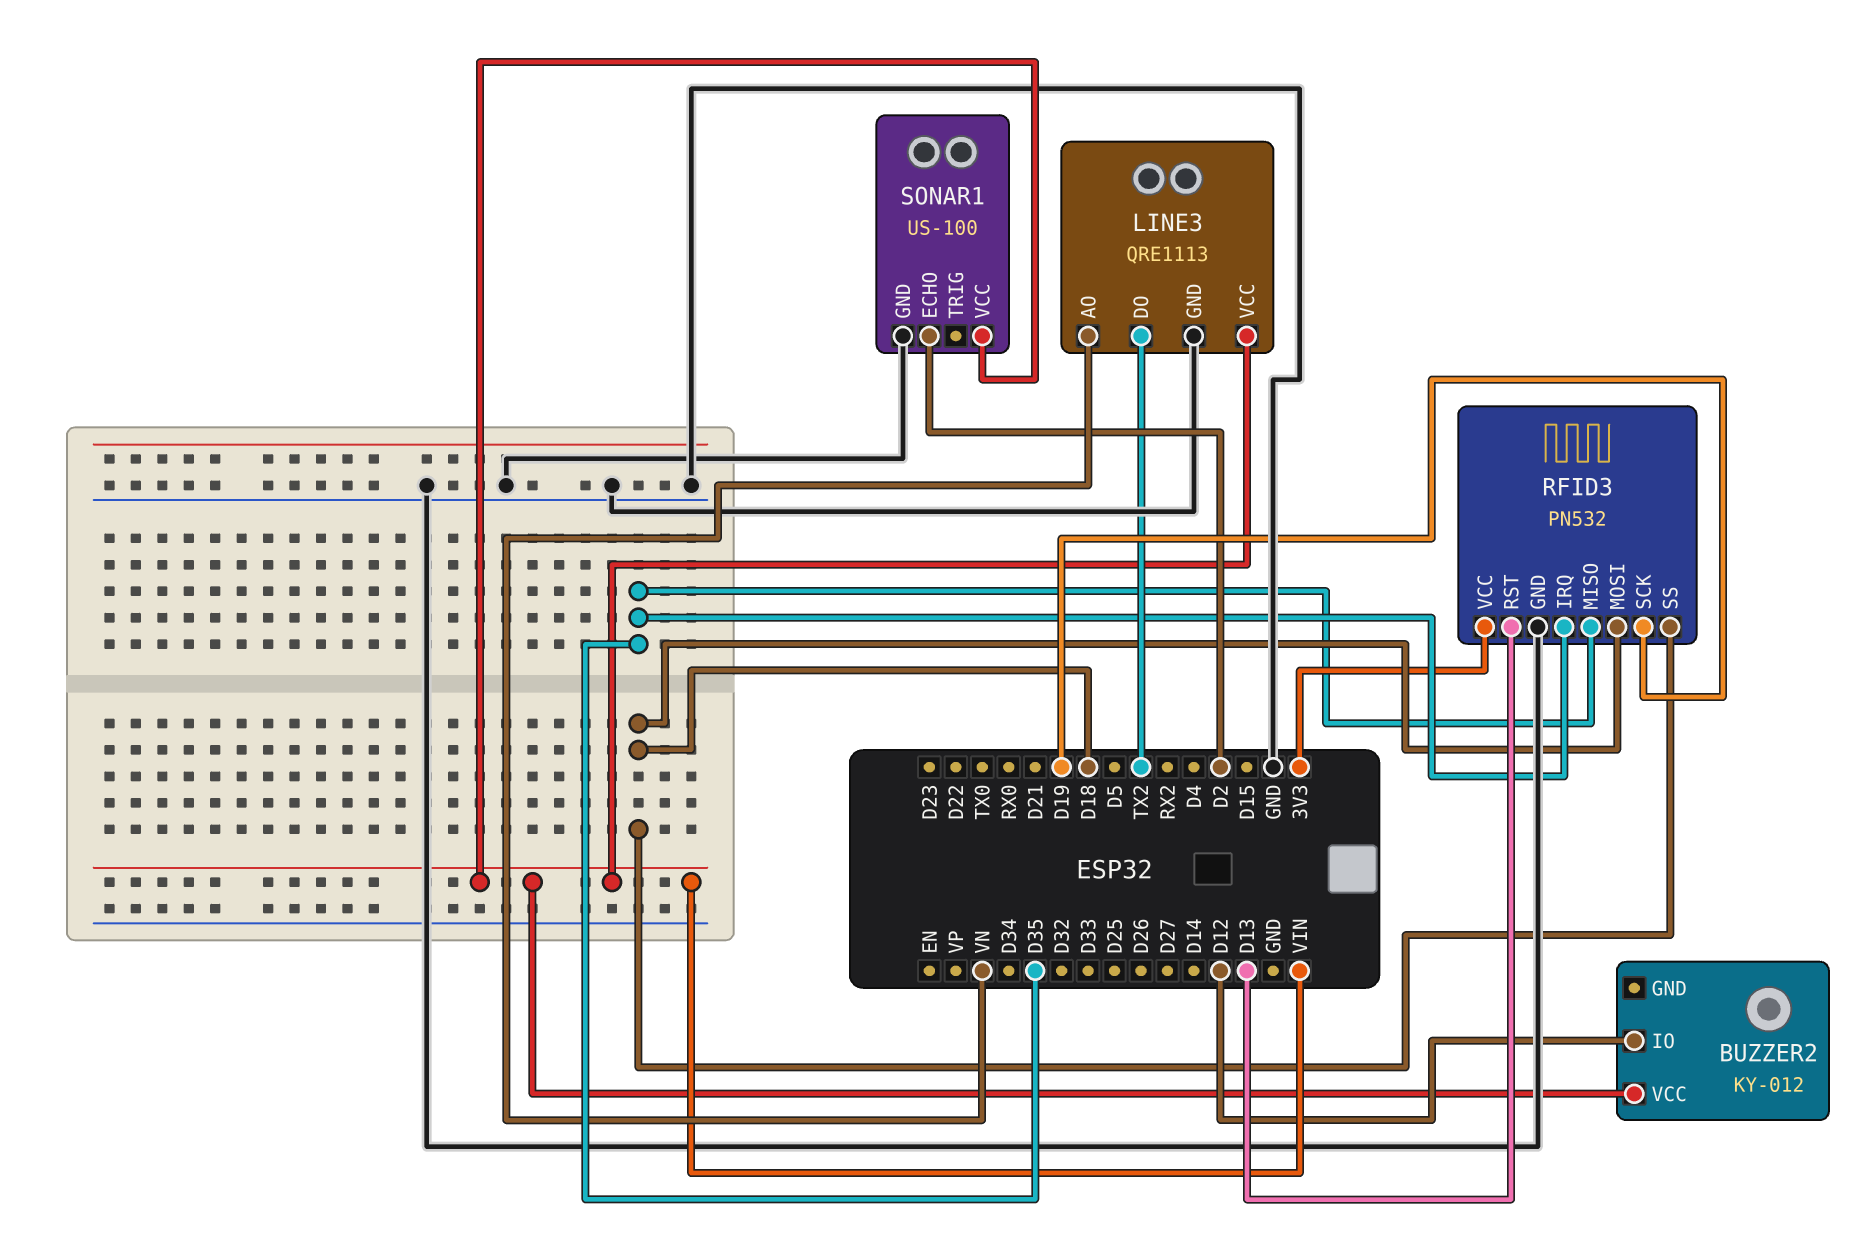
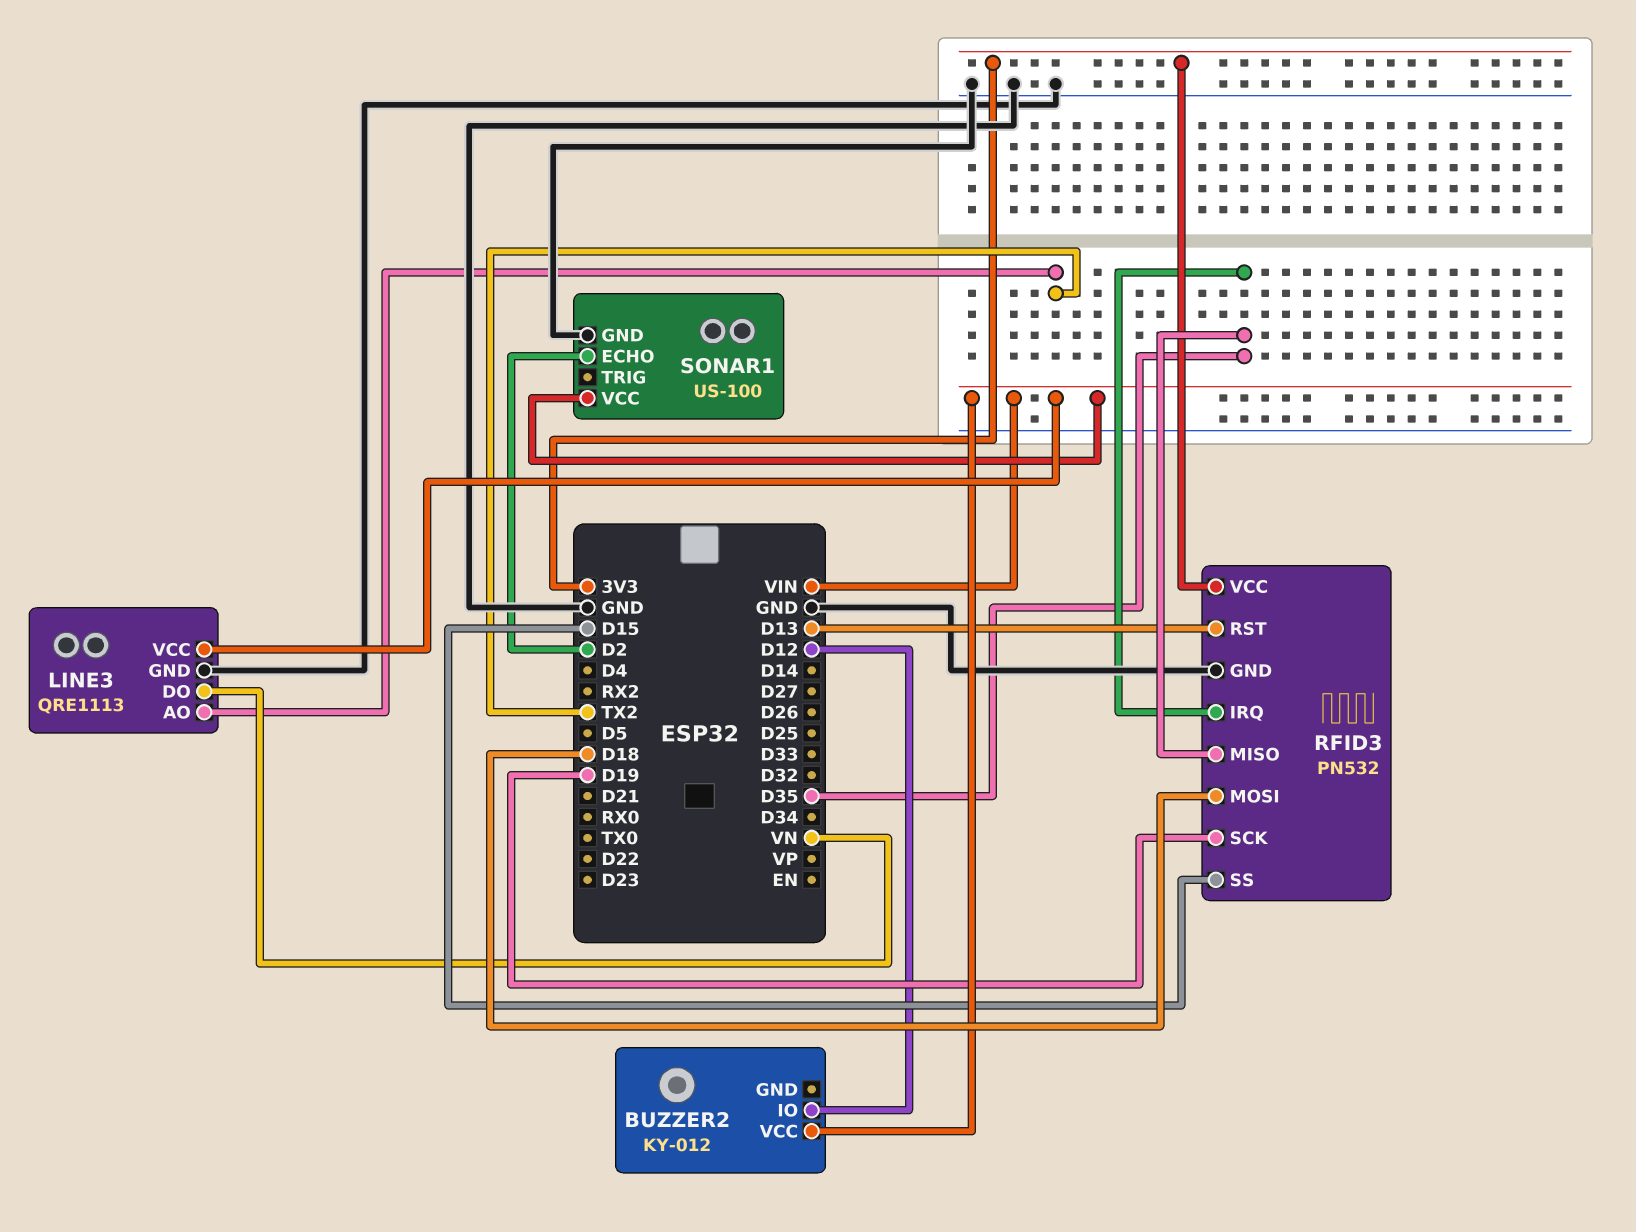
LINE3 pin AO: VN -> TX2
LINE3 pin DO: TX2 -> VN
RFID3 pin SS: D18 -> D15

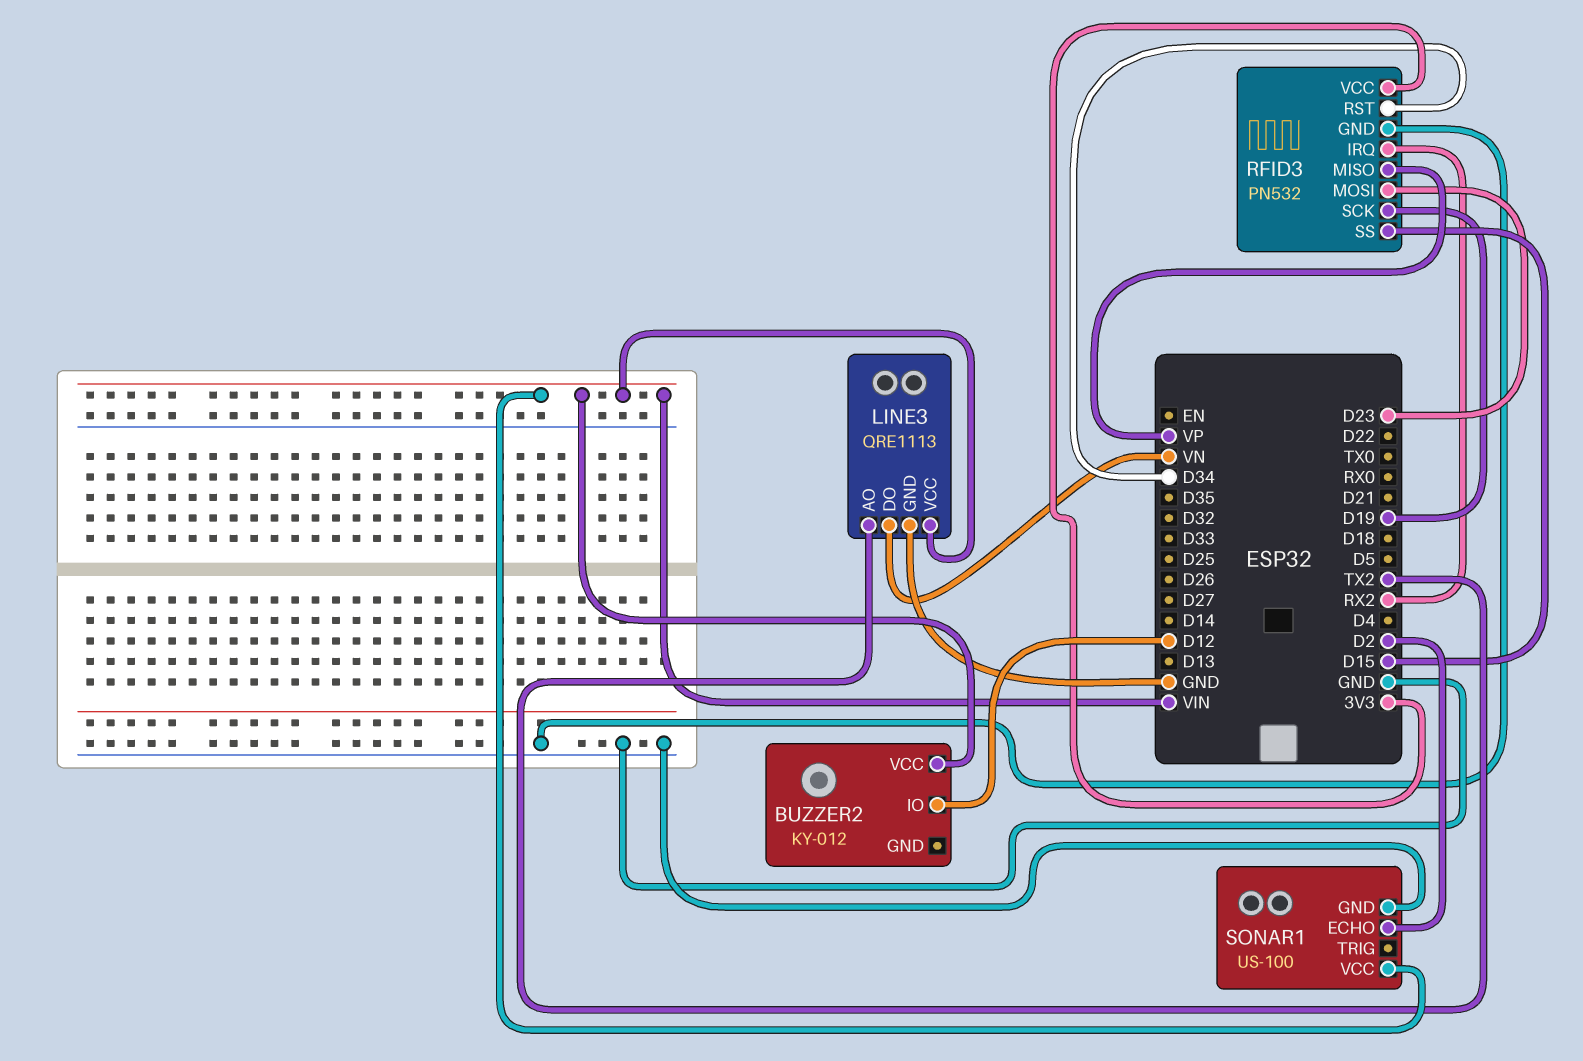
RFID3 pin IRQ: D35 -> RX2
RFID3 pin MISO: D35 -> VP
RFID3 pin MOSI: D18 -> D23
RFID3 pin RST: D13 -> D34

